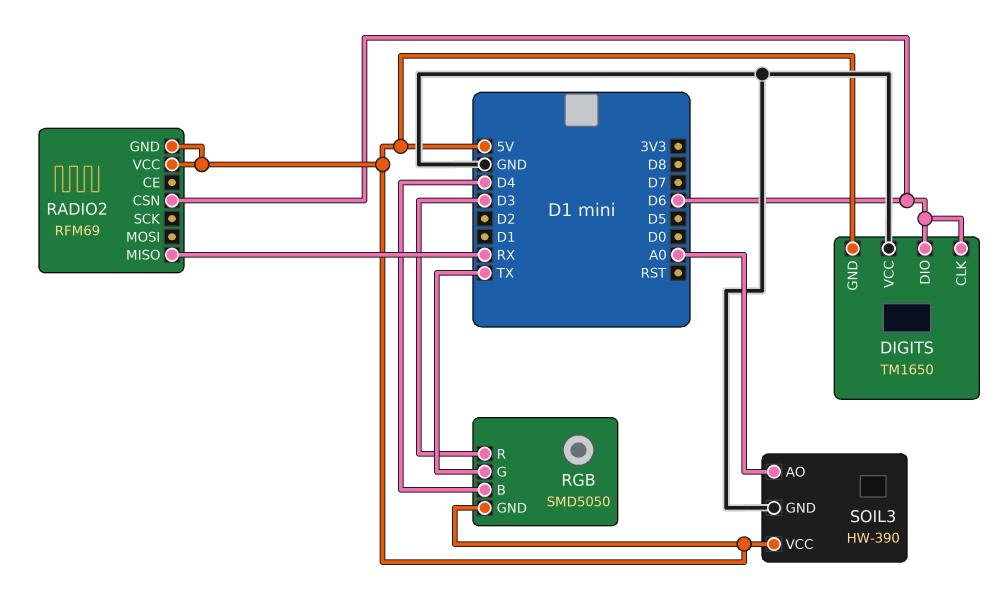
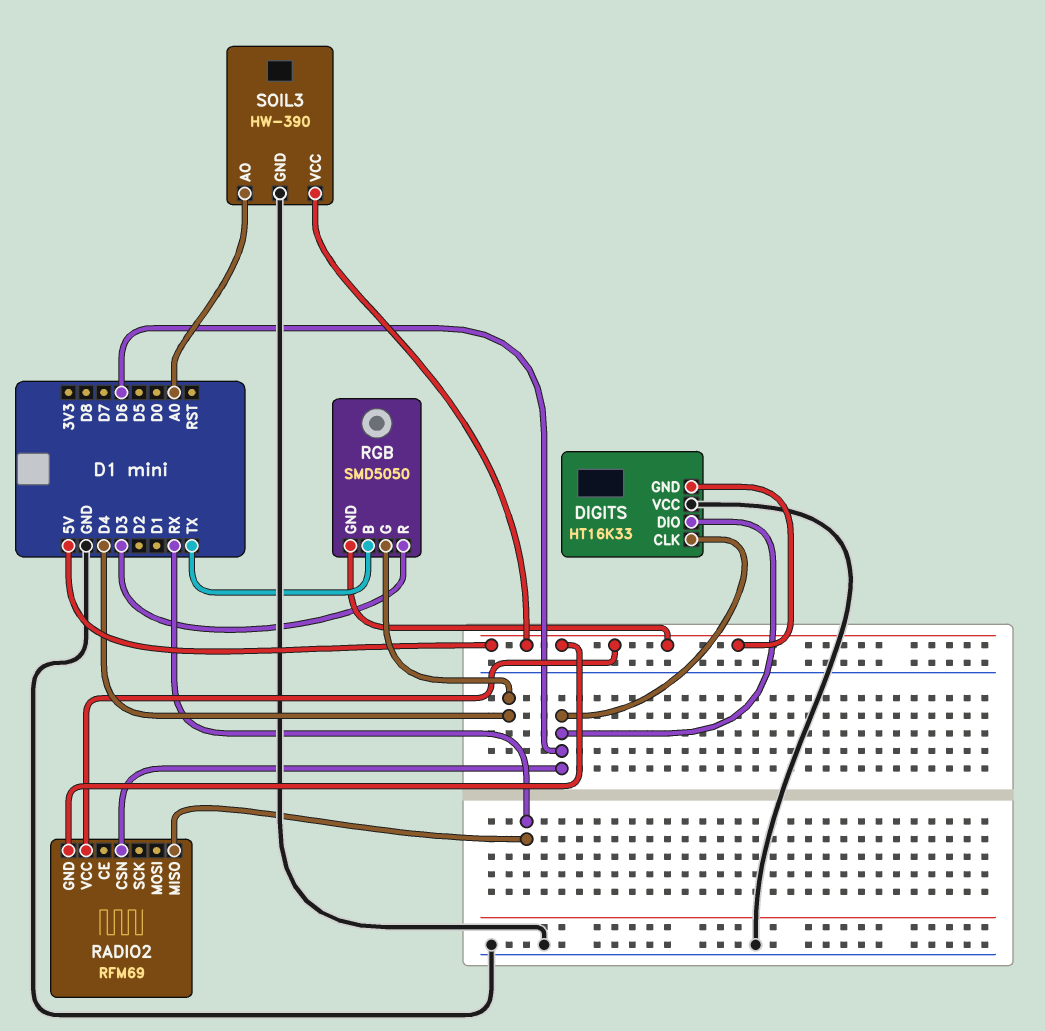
DIGITS: TM1650 -> HT16K33
RGB pin B: D4 -> TX
RGB pin G: TX -> D4

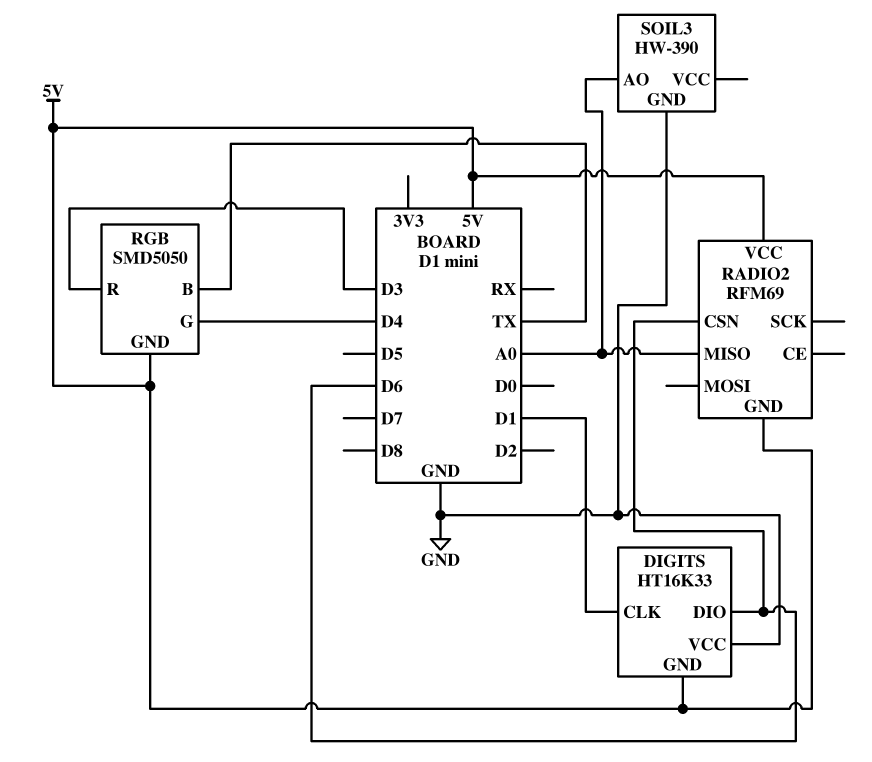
DIGITS pin CLK: D6 -> D1
RADIO2 pin MISO: RX -> A0
SOIL3 pin VCC: 5V -> none

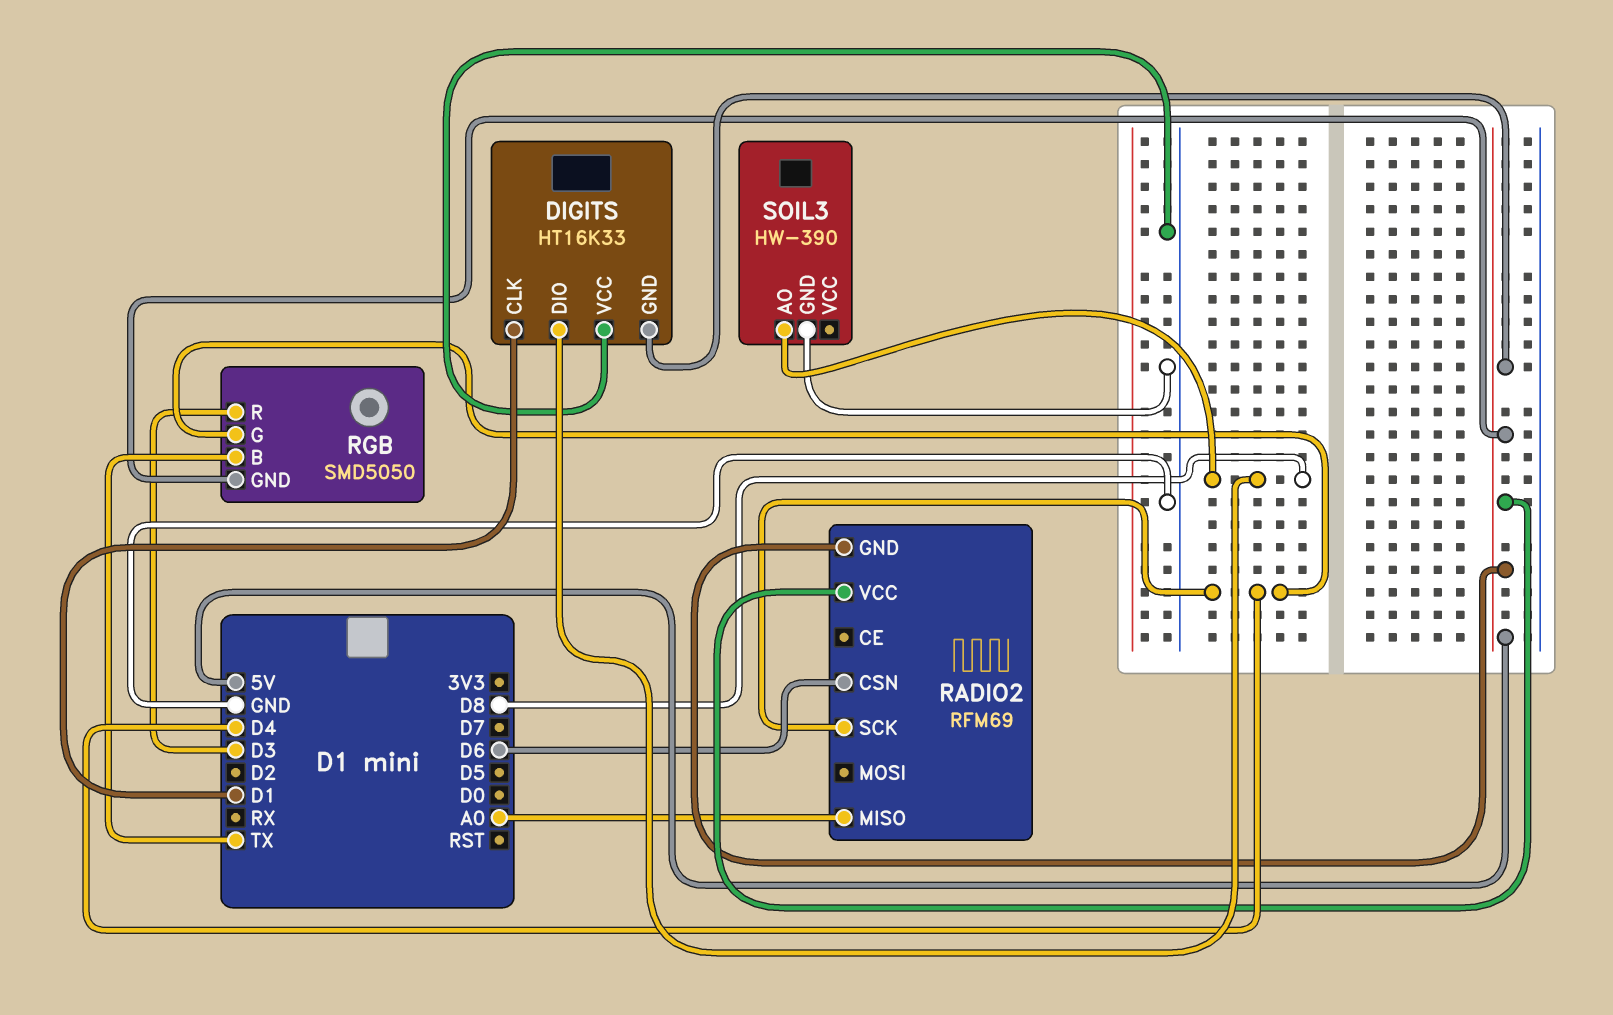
DIGITS pin DIO: D6 -> D8
RADIO2 pin SCK: none -> D4
SOIL3 pin AO: A0 -> D8

